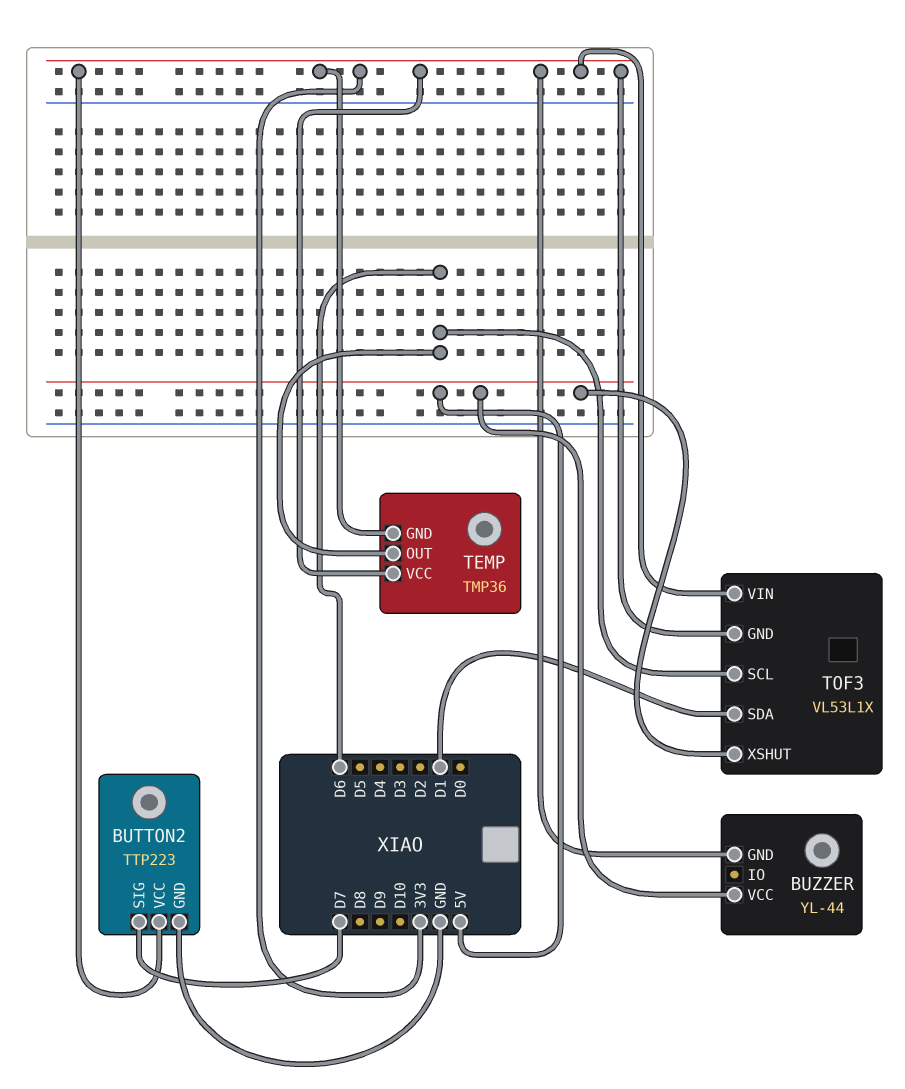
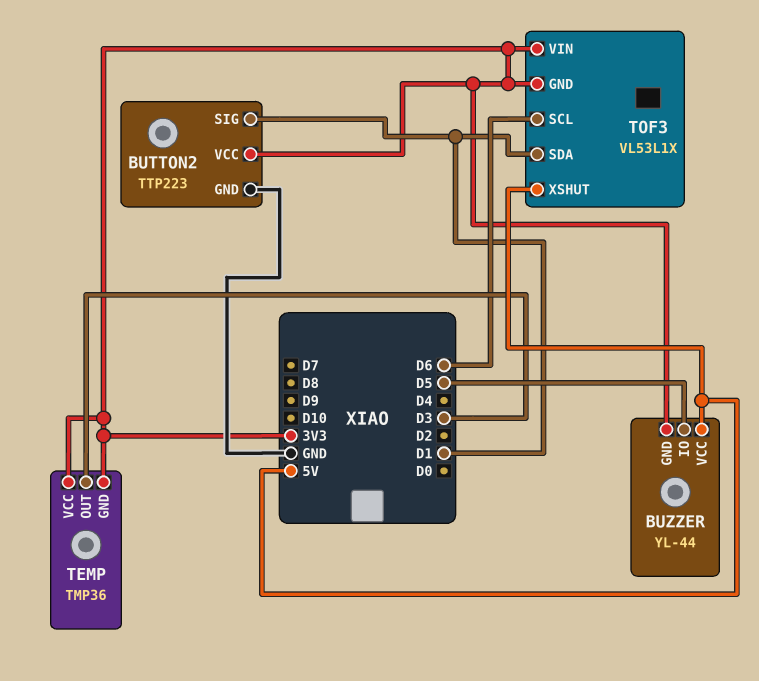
BUTTON2 pin SIG: D7 -> D1
BUZZER pin IO: none -> D5
TEMP pin OUT: D6 -> D3

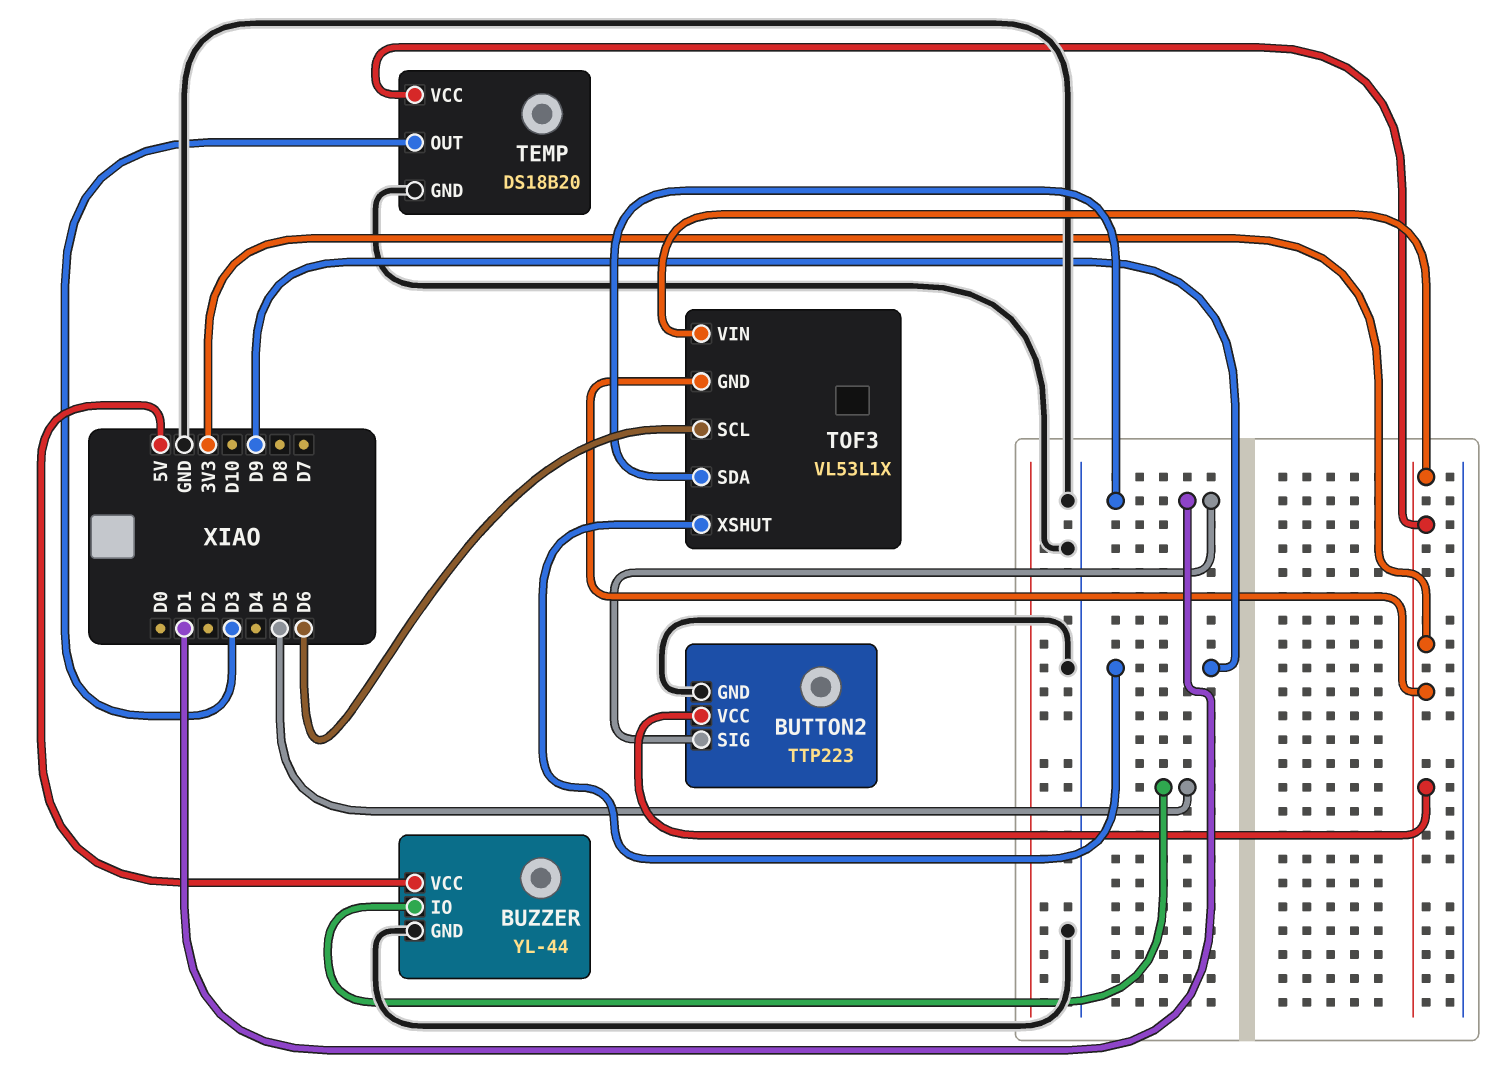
BUZZER pin GND: 3V3 -> GND
TEMP: TMP36 -> DS18B20
TEMP pin GND: 3V3 -> GND
TOF3 pin XSHUT: 5V -> D9

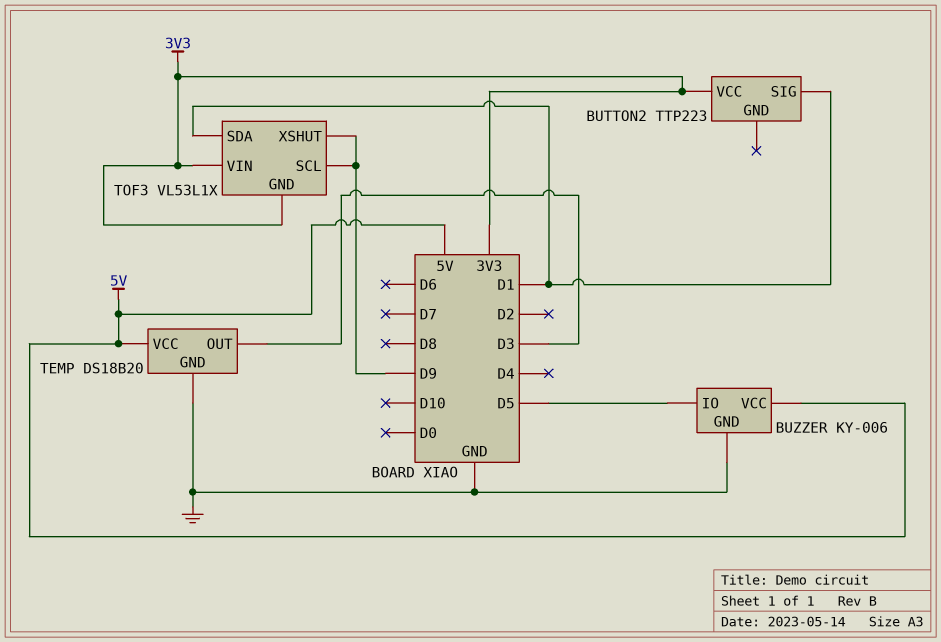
BUTTON2 pin GND: GND -> none
BUZZER: YL-44 -> KY-006
TEMP pin VCC: 3V3 -> 5V
TOF3 pin SCL: D6 -> D9

